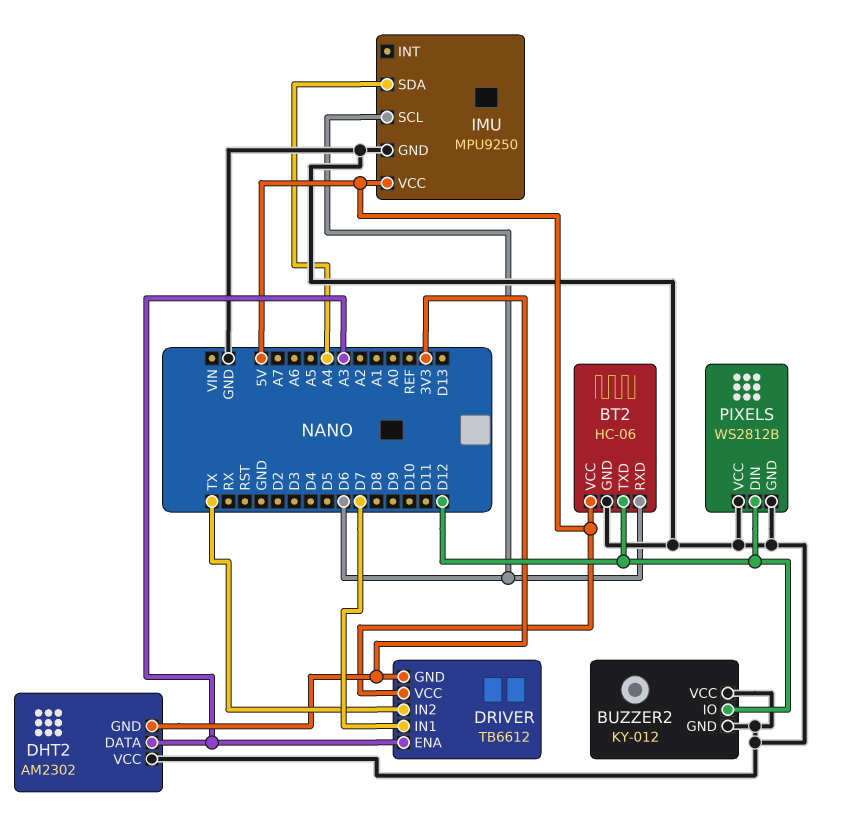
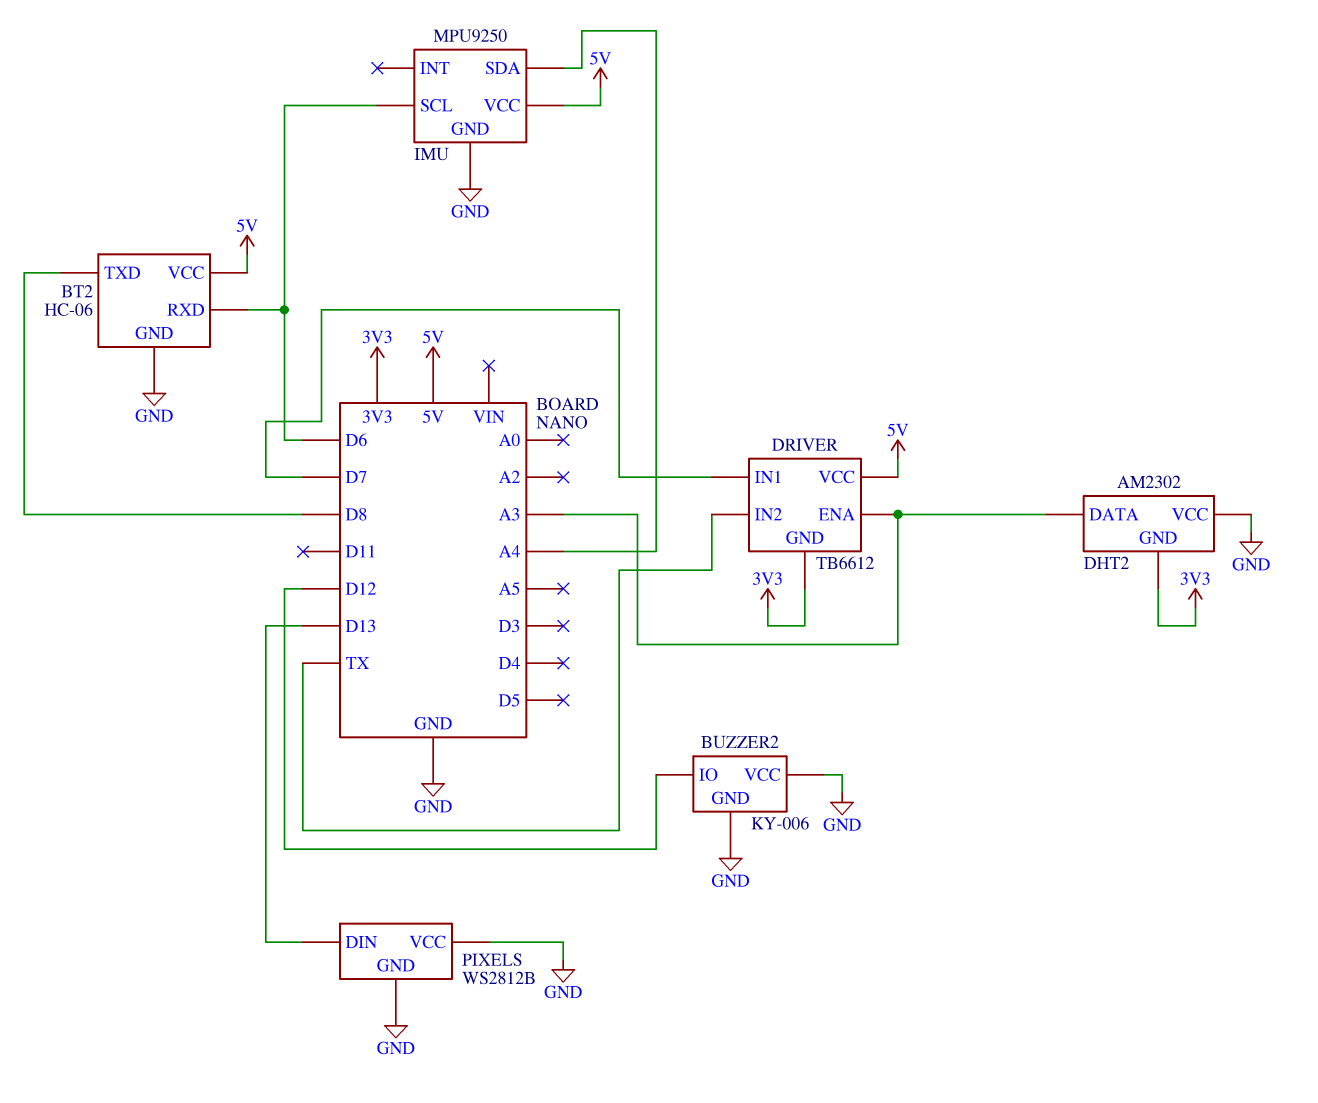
BT2 pin TXD: D12 -> D8
BUZZER2: KY-012 -> KY-006
PIXELS pin DIN: D12 -> D13

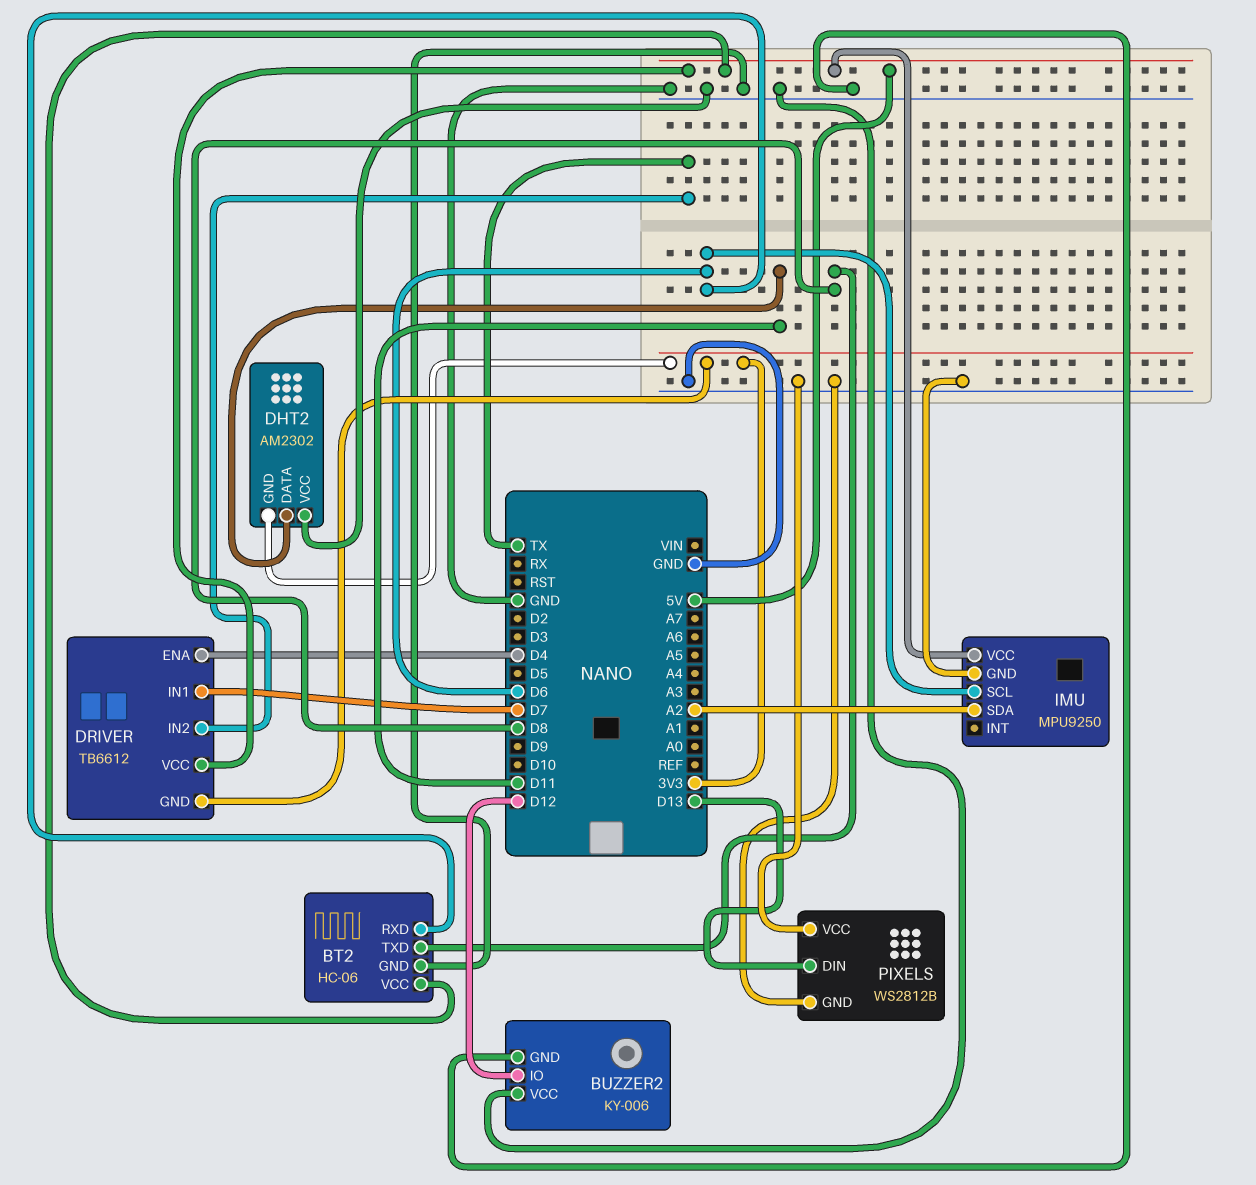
DHT2 pin DATA: A3 -> D11
DRIVER pin ENA: A3 -> D4
IMU pin SDA: A4 -> A2

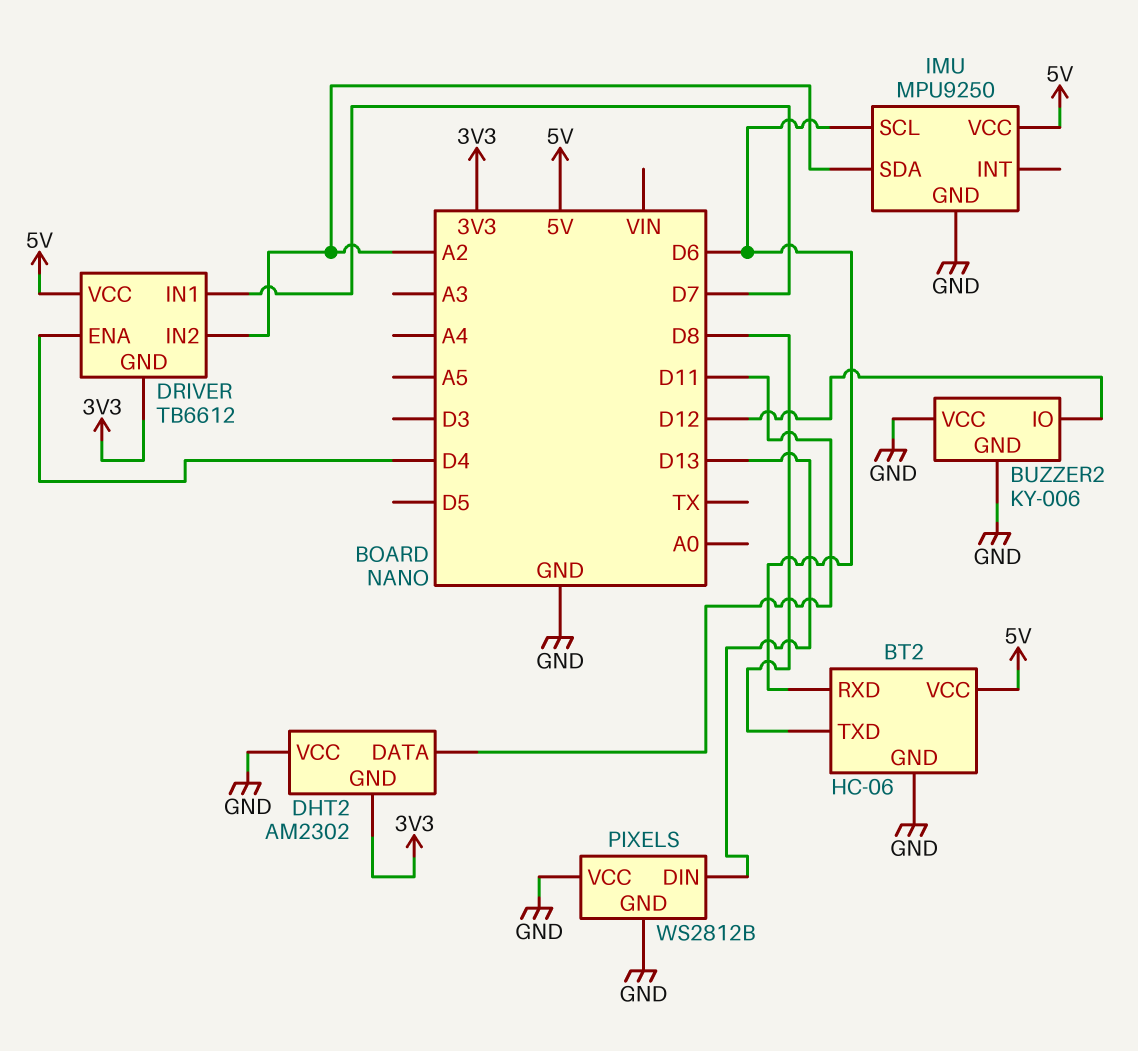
DRIVER pin IN2: TX -> A2

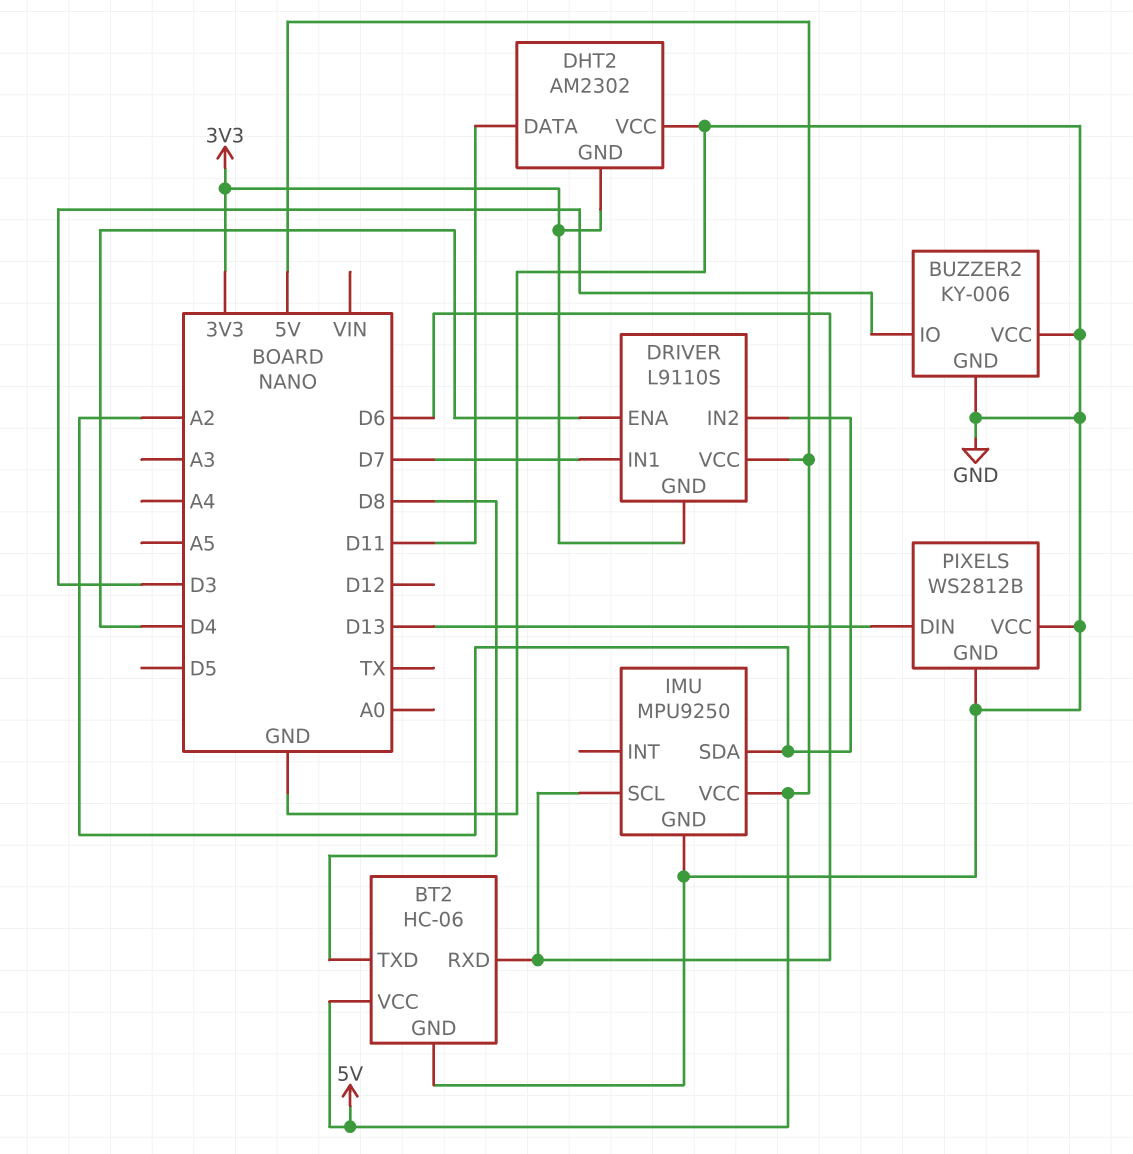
BUZZER2 pin IO: D12 -> D3
DRIVER: TB6612 -> L9110S

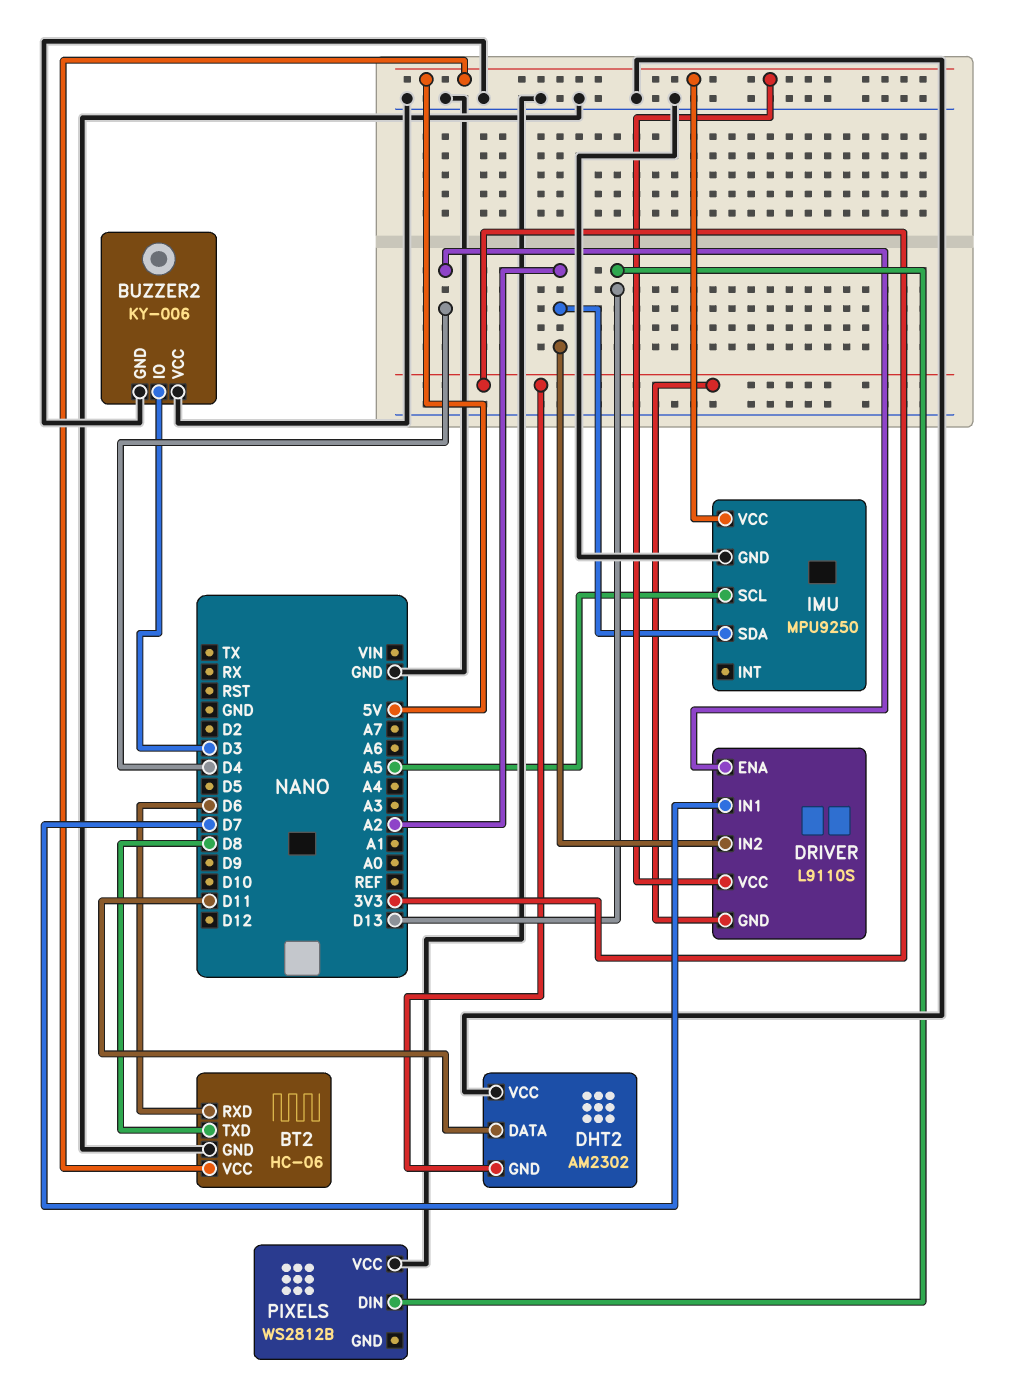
IMU pin SCL: D6 -> A5
PIXELS pin GND: GND -> none

